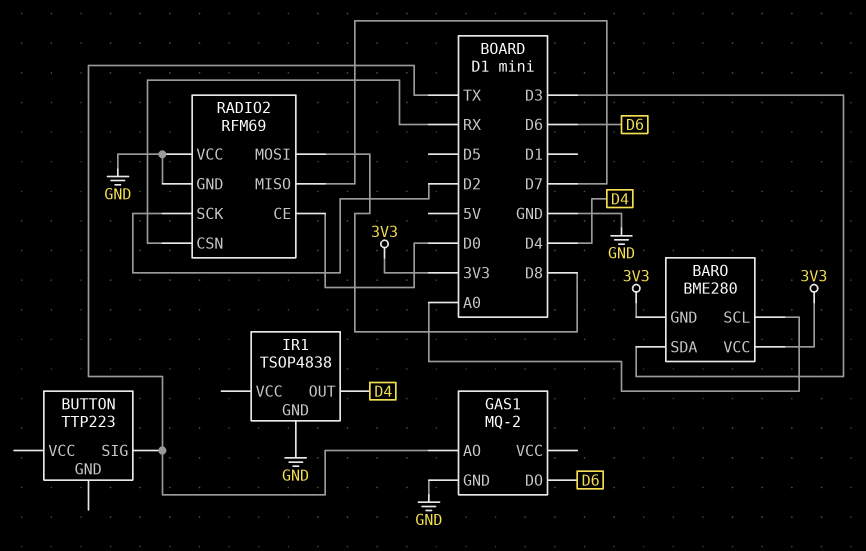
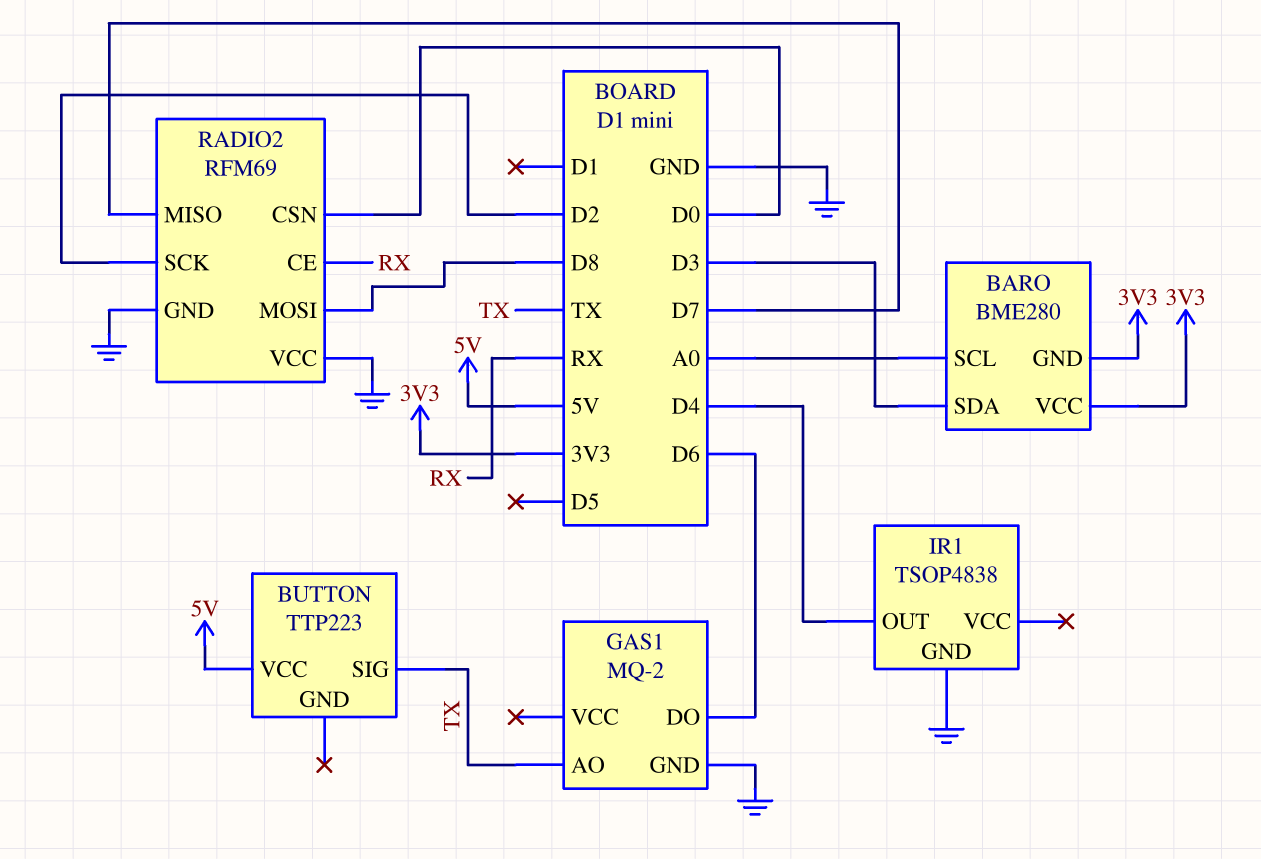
BUTTON pin VCC: none -> 5V
RADIO2 pin CE: D0 -> RX
RADIO2 pin CSN: RX -> D0

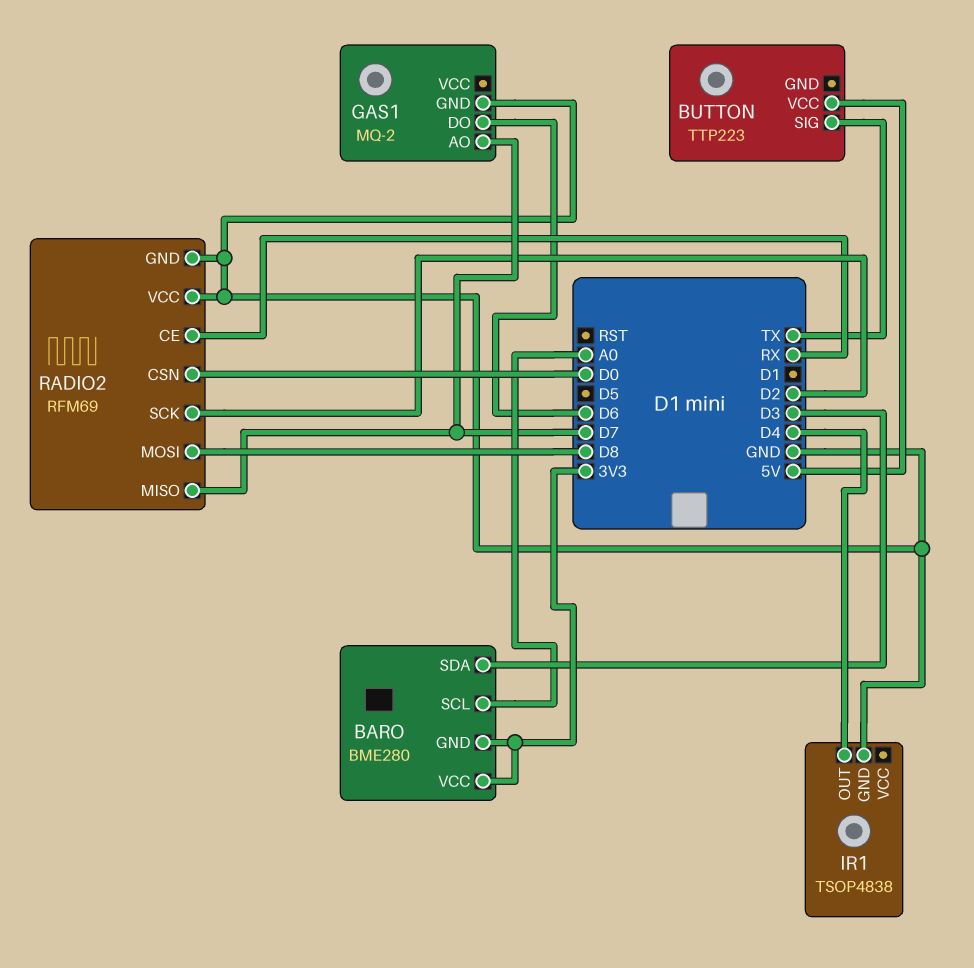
GAS1 pin AO: TX -> D7

